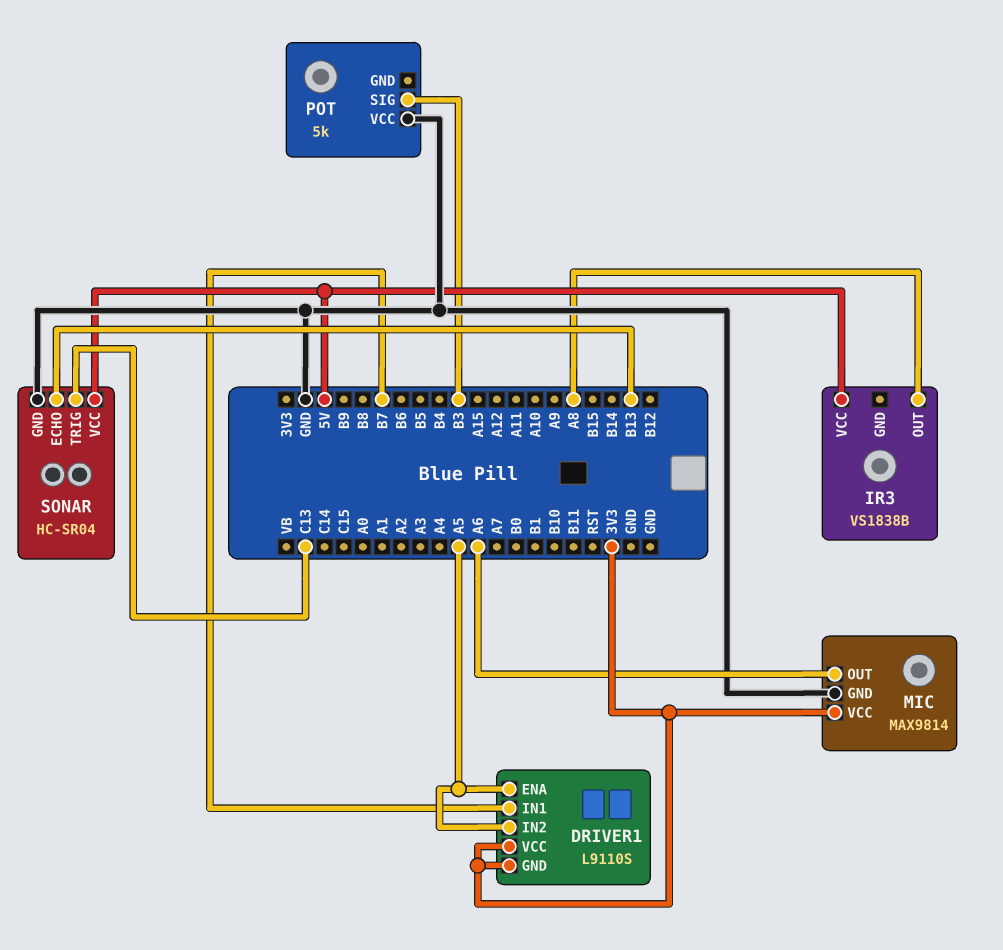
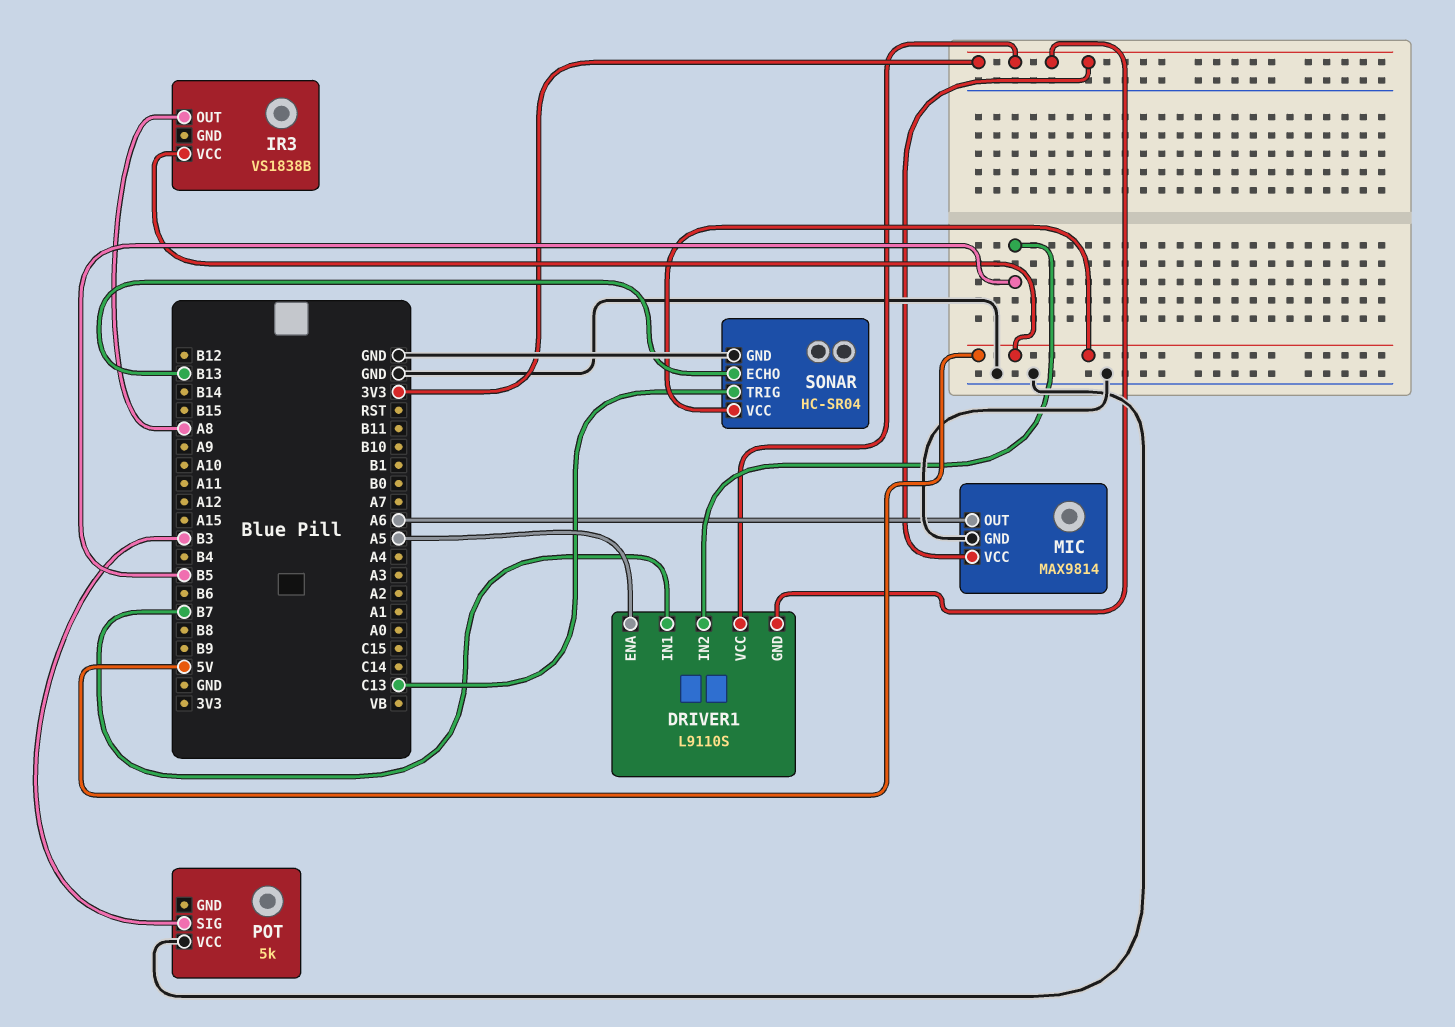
DRIVER1 pin IN2: A5 -> B5

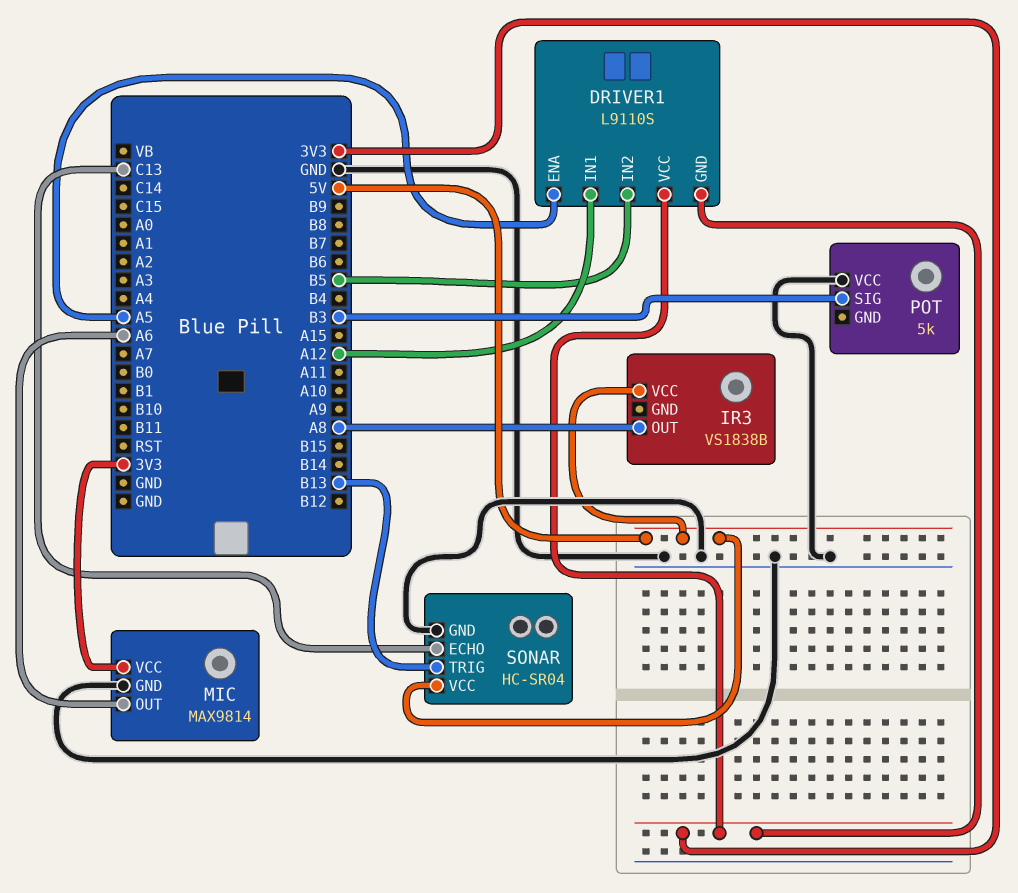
DRIVER1 pin IN1: B7 -> A12
SONAR pin ECHO: B13 -> C13
SONAR pin TRIG: C13 -> B13

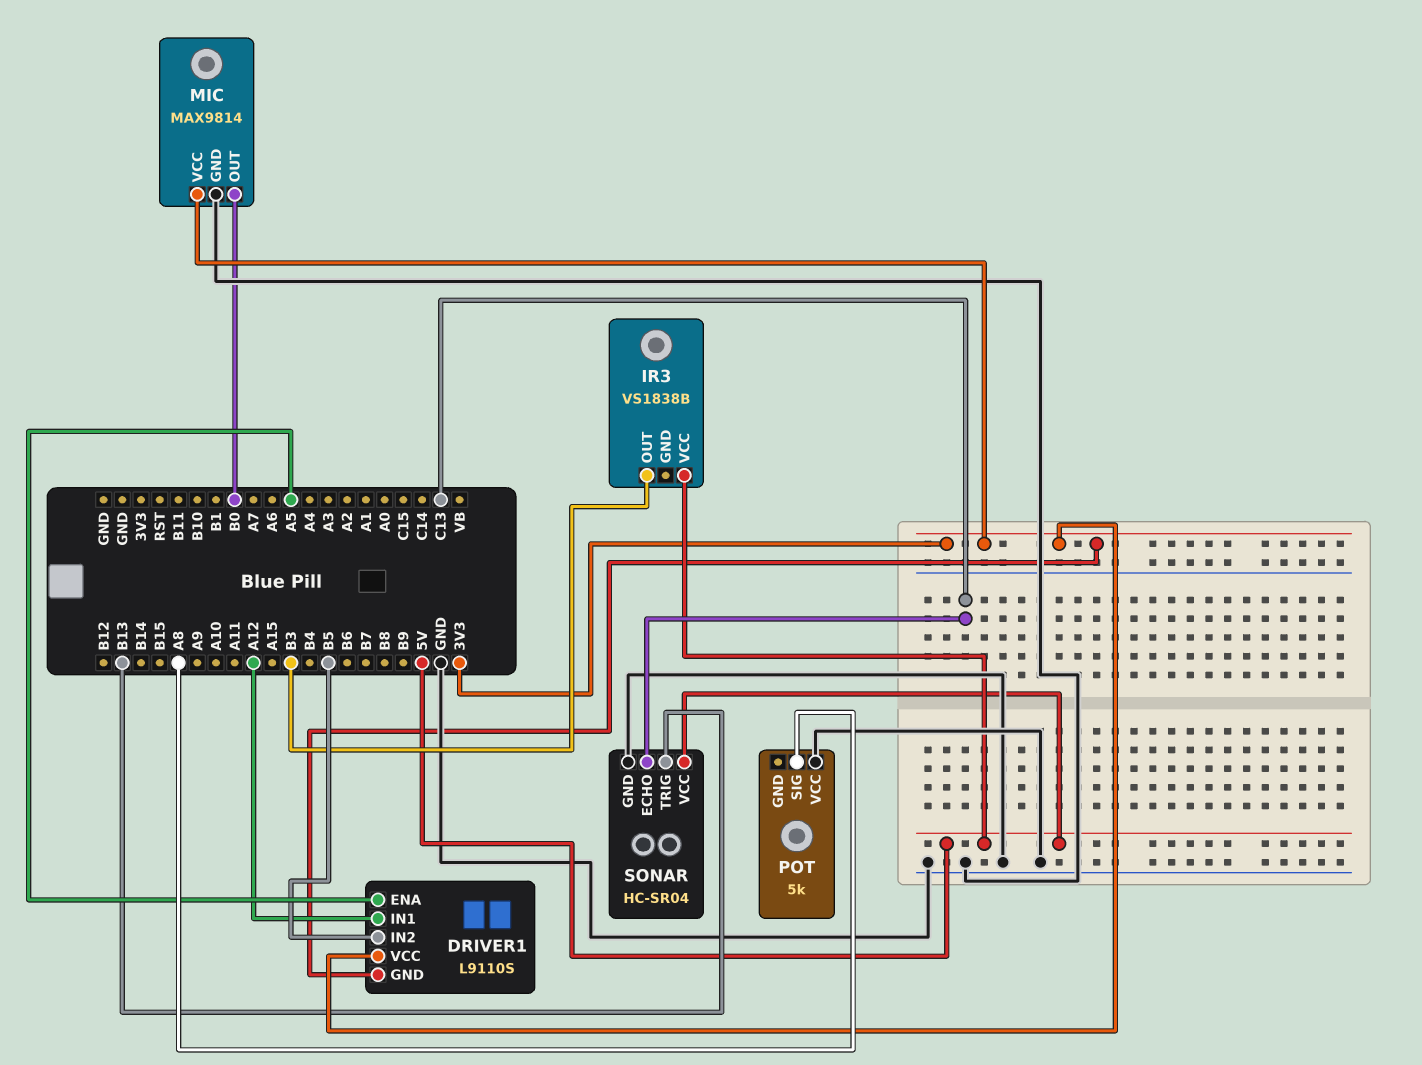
IR3 pin OUT: A8 -> B3
MIC pin OUT: A6 -> B0
POT pin SIG: B3 -> A8

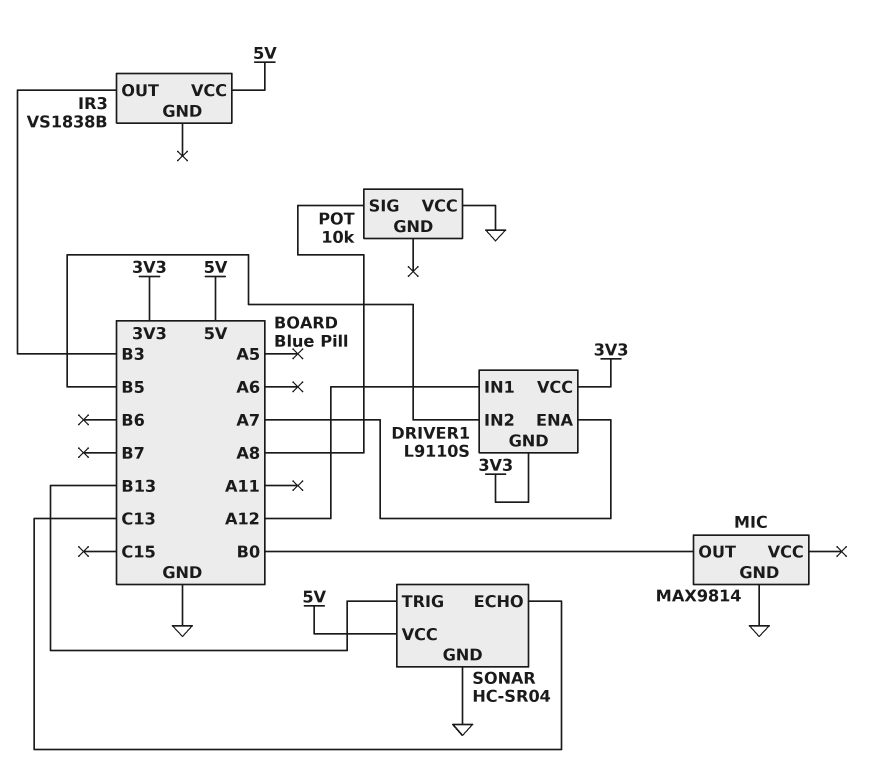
DRIVER1 pin ENA: A5 -> A7
MIC pin VCC: 3V3 -> none
POT: 5k -> 10k

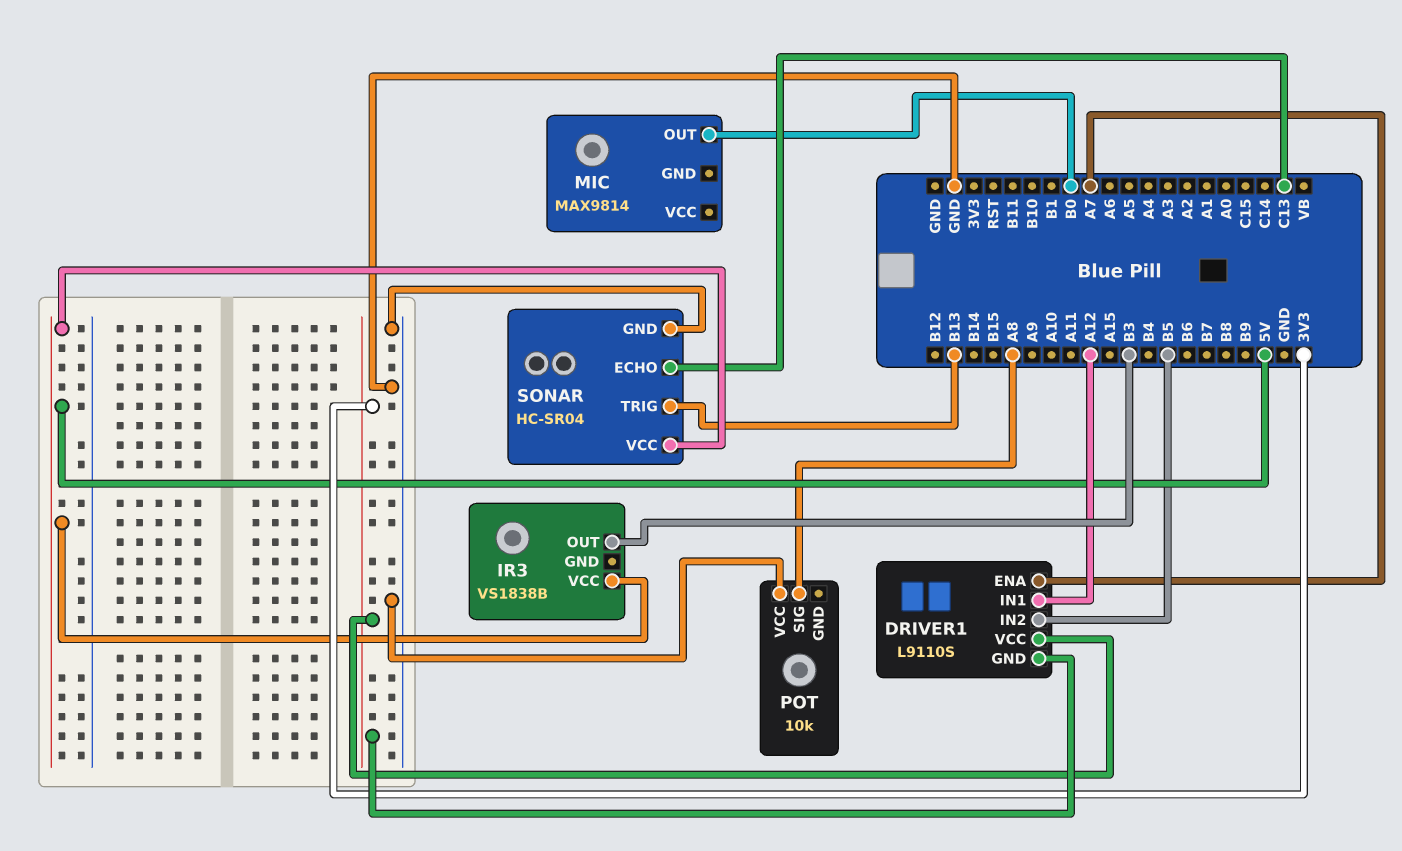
MIC pin GND: GND -> none

